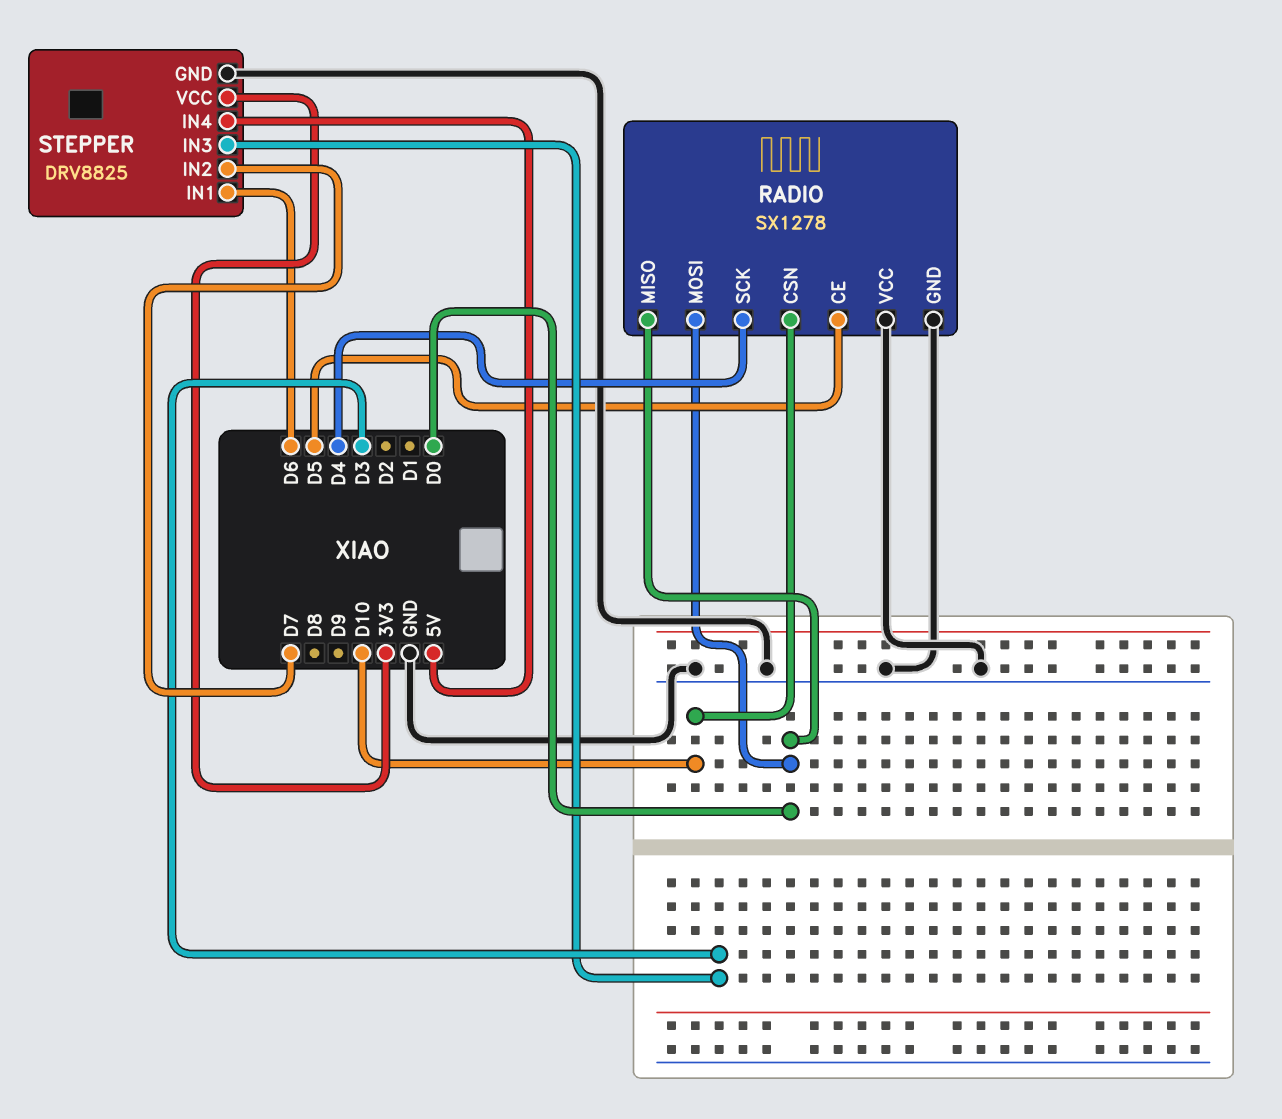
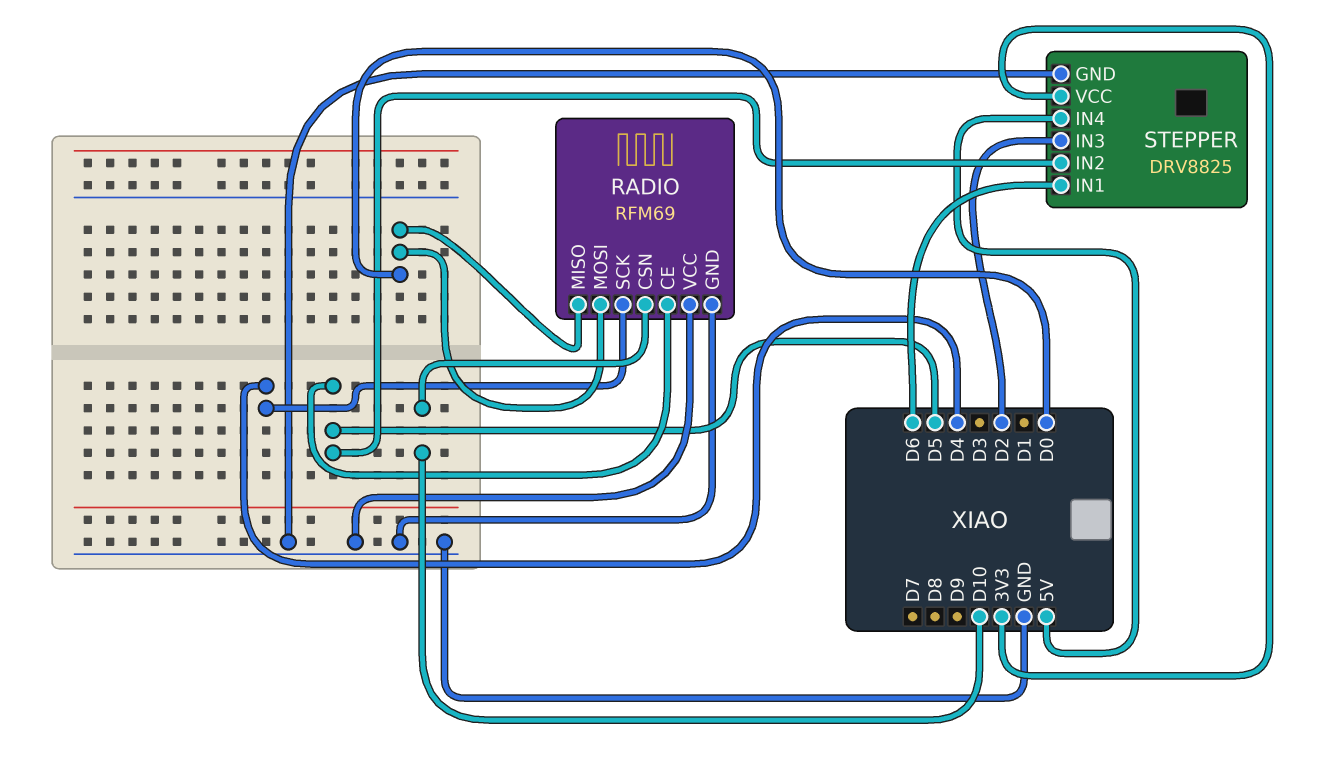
RADIO: SX1278 -> RFM69
STEPPER pin IN2: D7 -> D5
STEPPER pin IN3: D3 -> D2

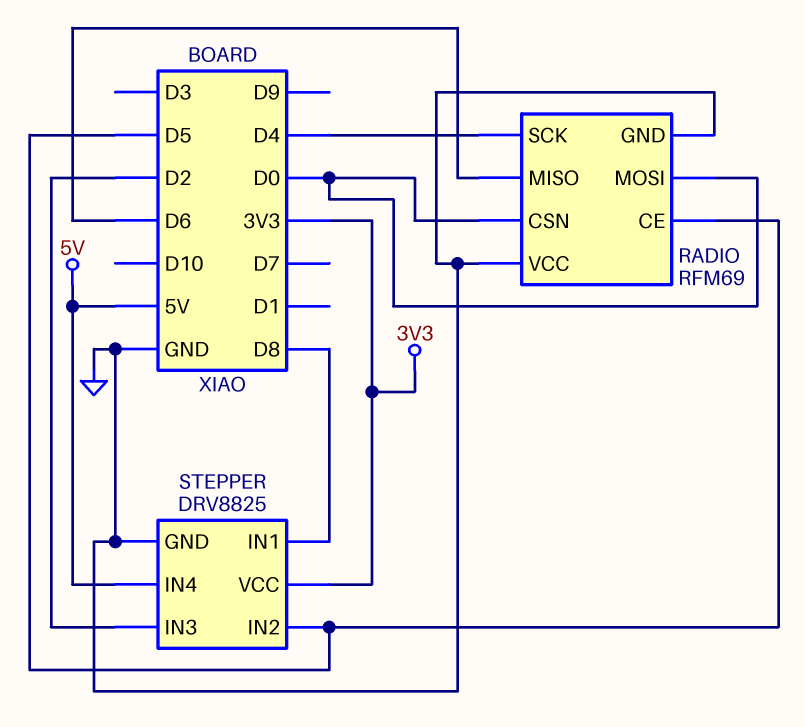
RADIO pin CSN: D10 -> D0
RADIO pin MISO: D0 -> D6
STEPPER pin IN1: D6 -> D8

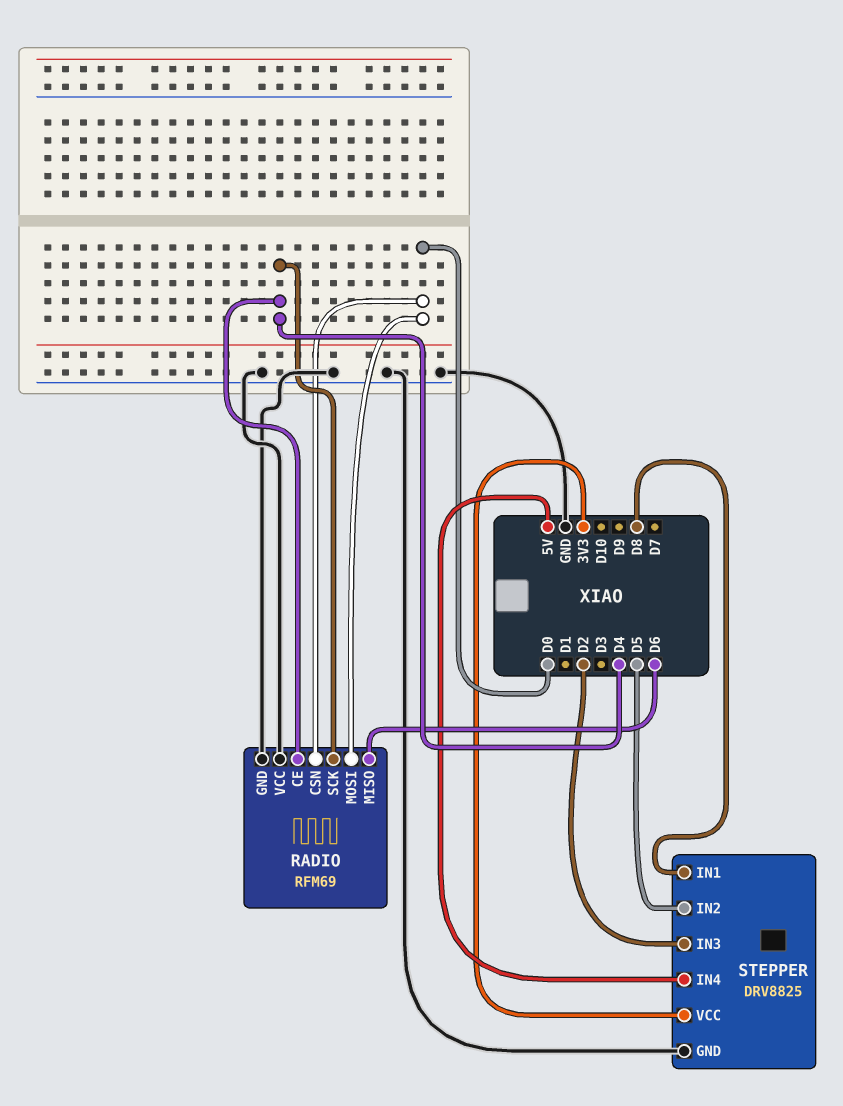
RADIO pin CE: D5 -> D4

